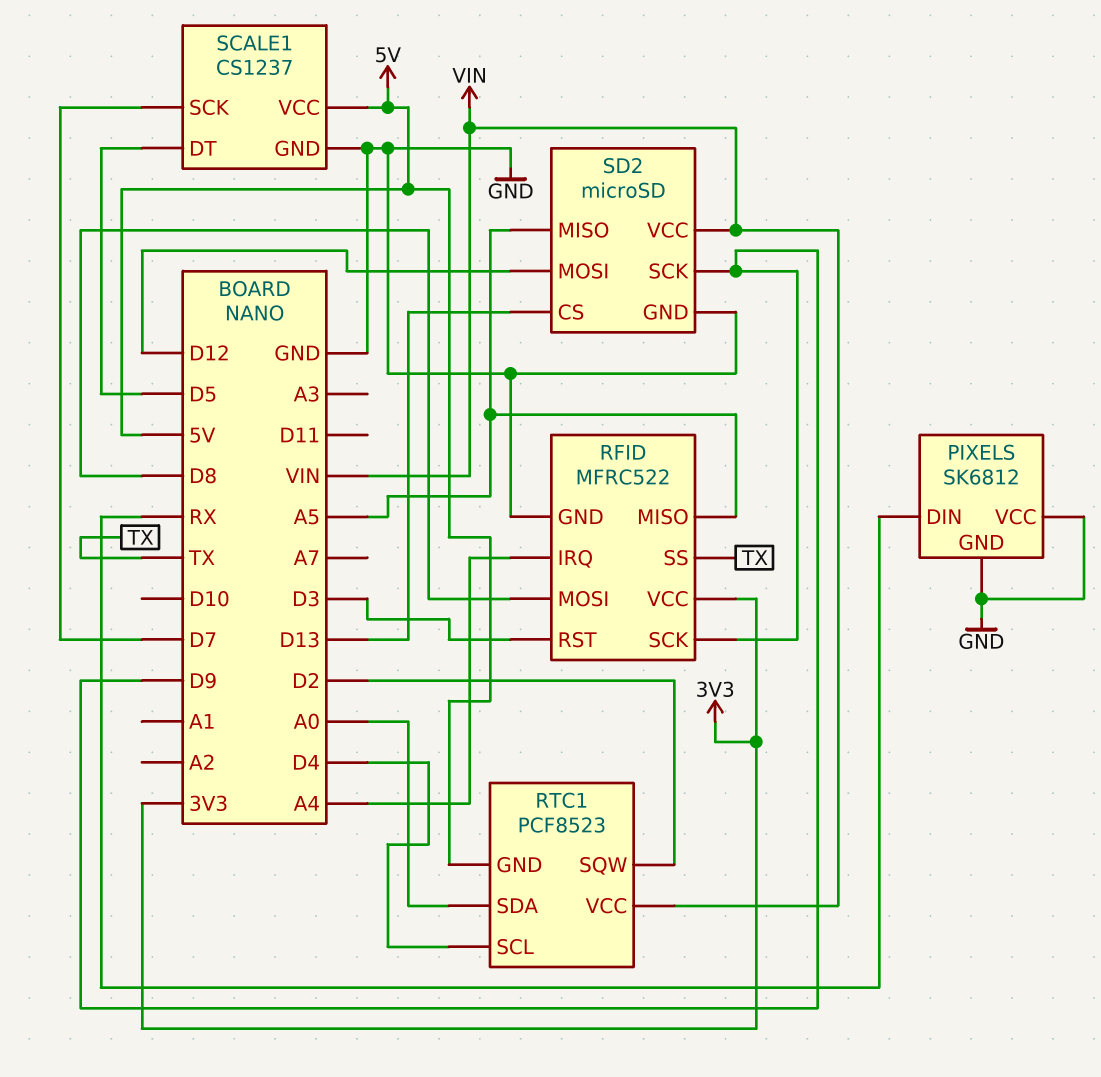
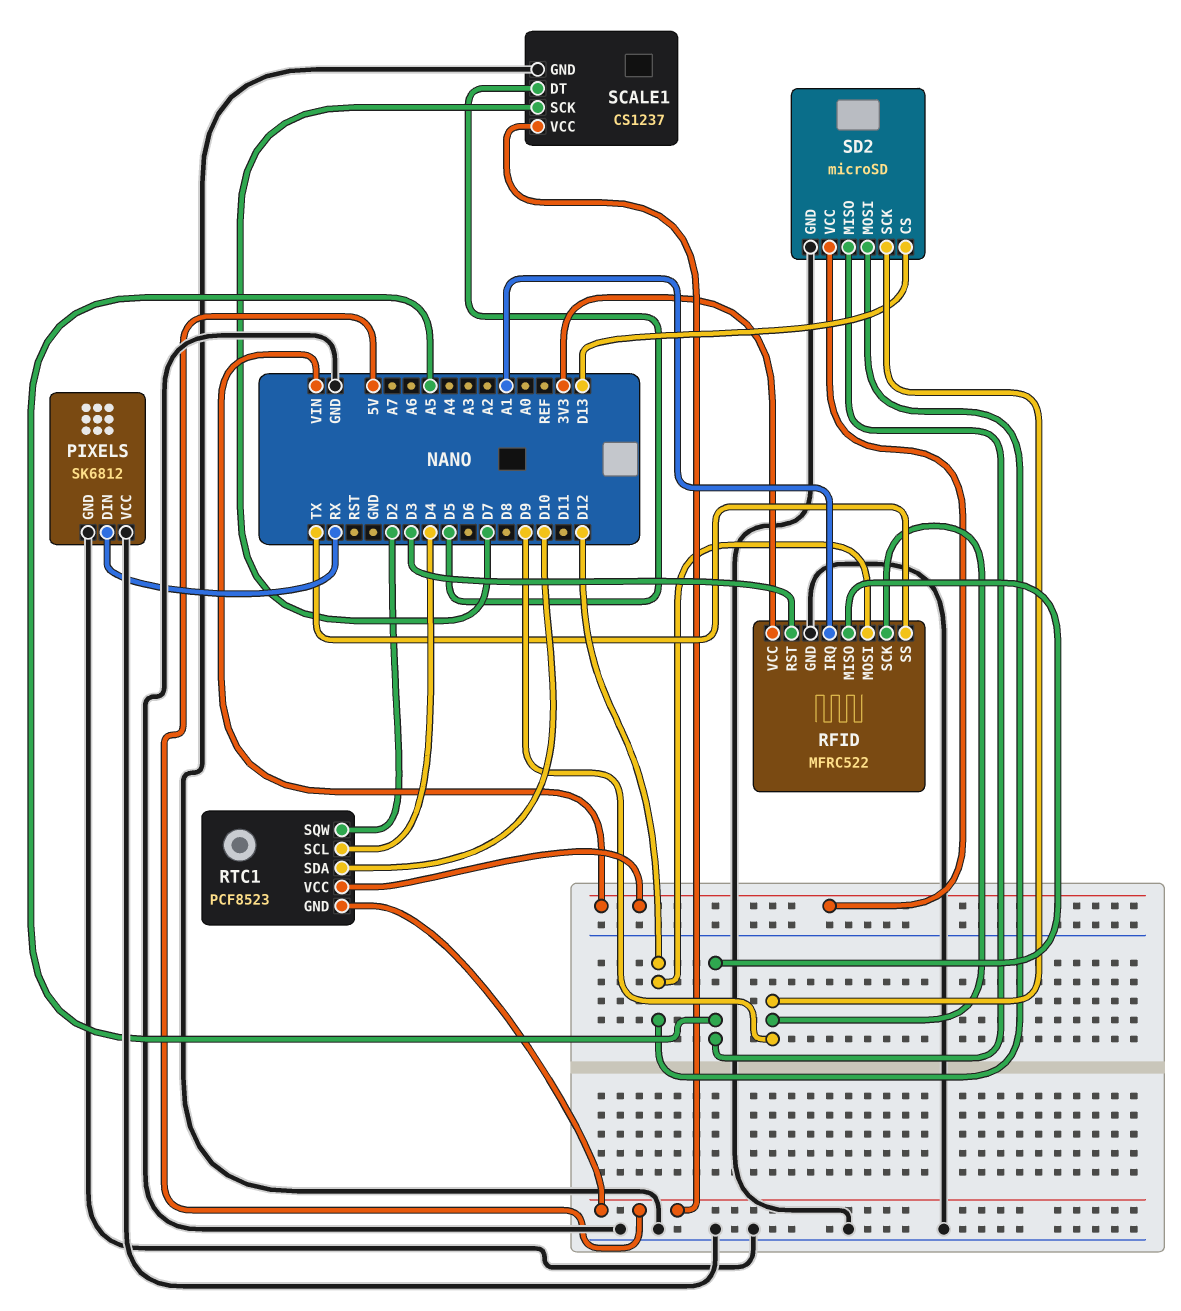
RFID pin IRQ: A4 -> A1
RFID pin MOSI: D8 -> D12
RTC1 pin SDA: A0 -> D10

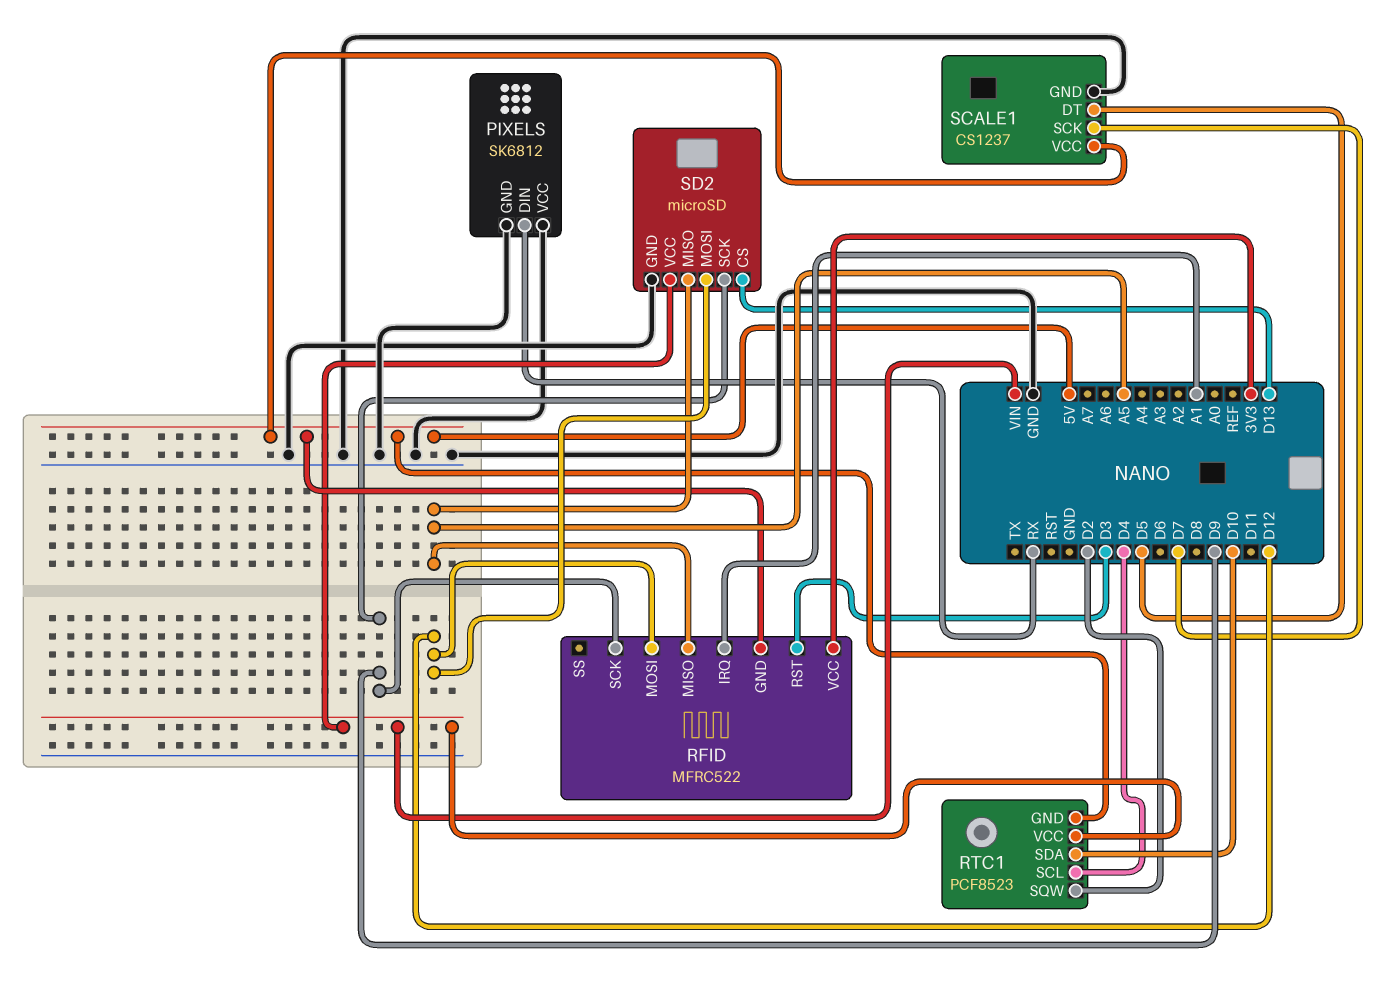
RFID pin GND: GND -> 5V
RFID pin SS: TX -> none

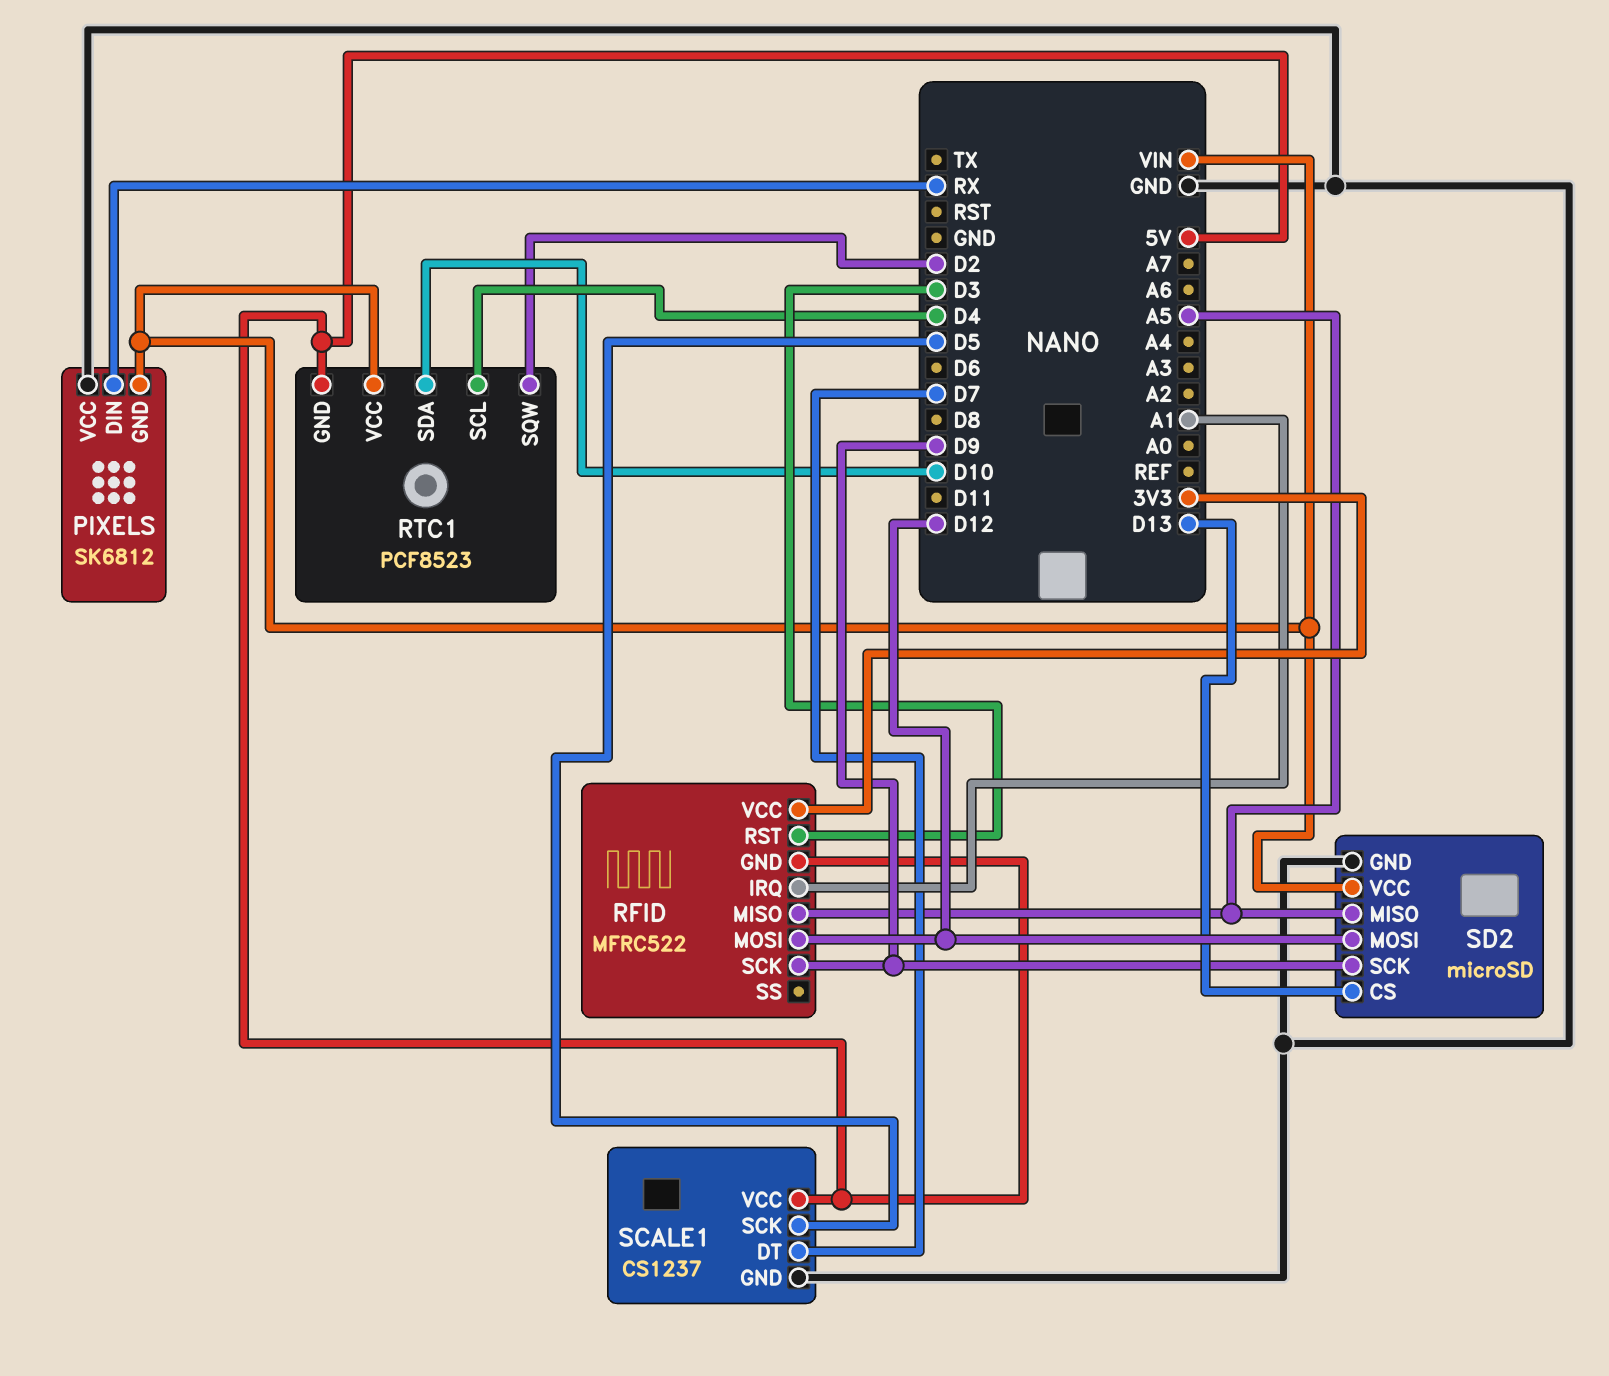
PIXELS pin GND: GND -> VIN
SCALE1 pin DT: D5 -> D7
SCALE1 pin SCK: D7 -> D5

